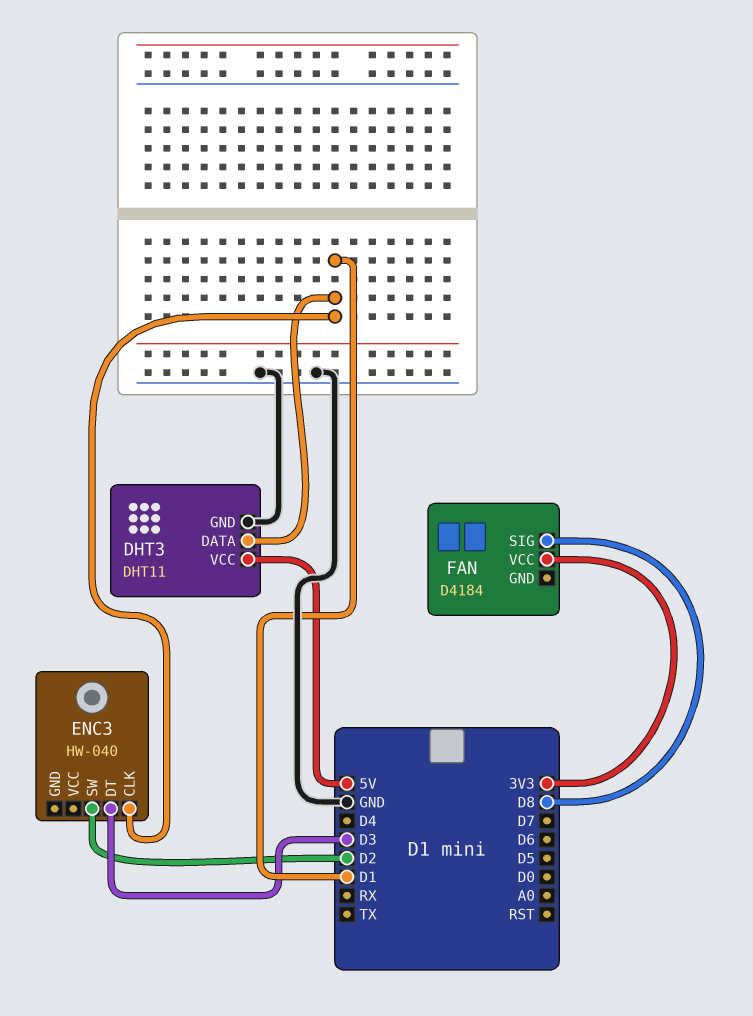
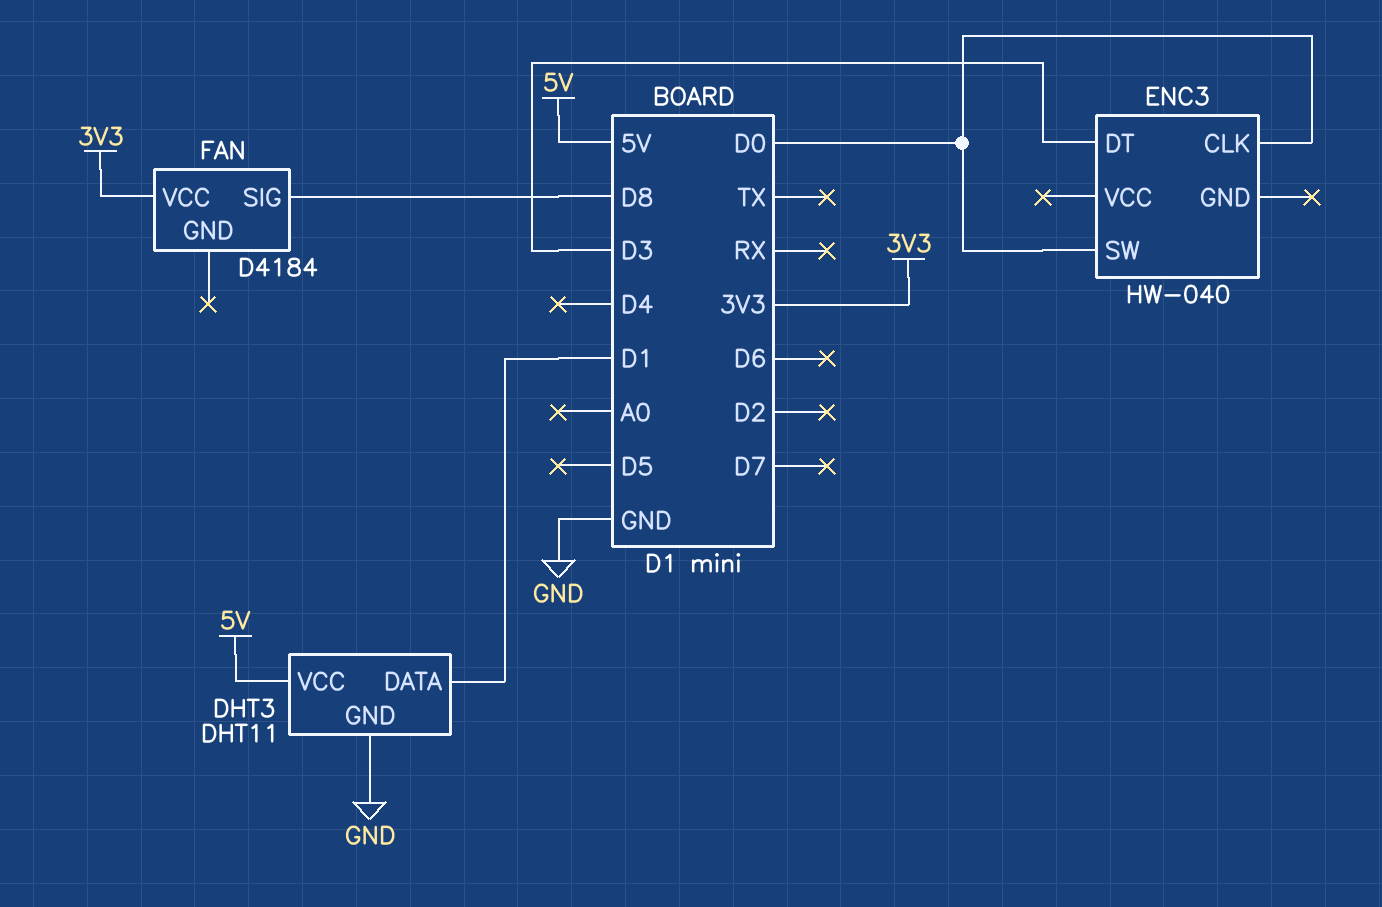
ENC3 pin CLK: D1 -> D0
ENC3 pin SW: D2 -> D0

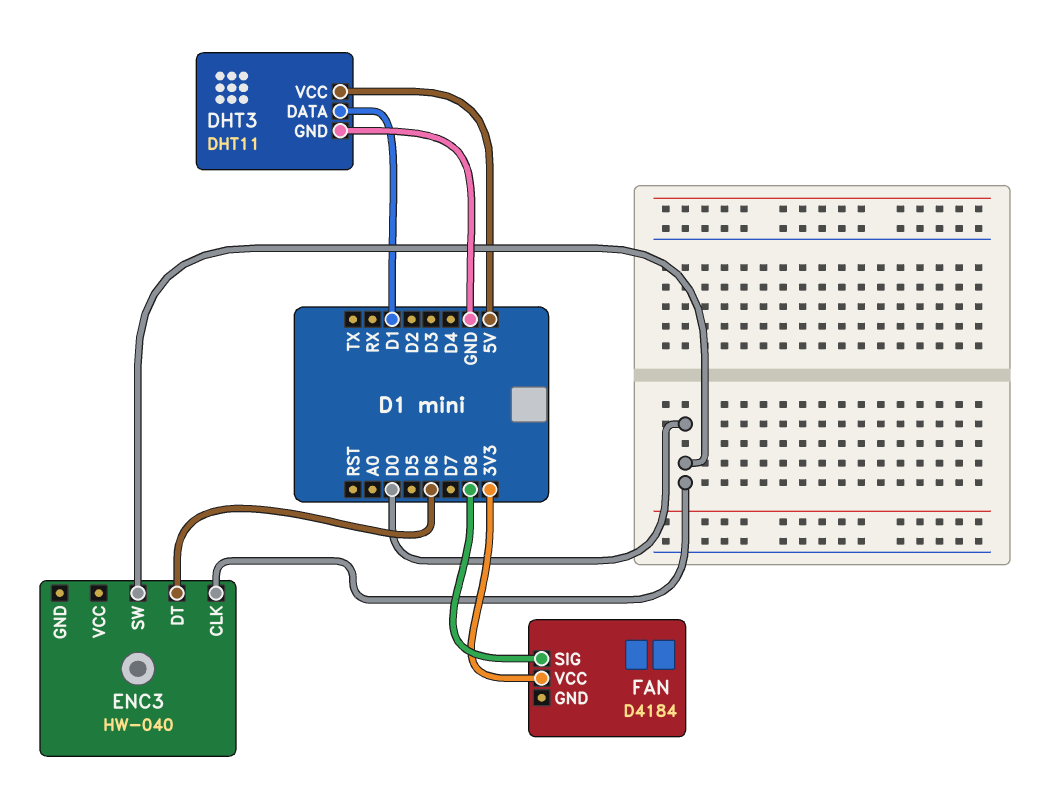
ENC3 pin DT: D3 -> D6

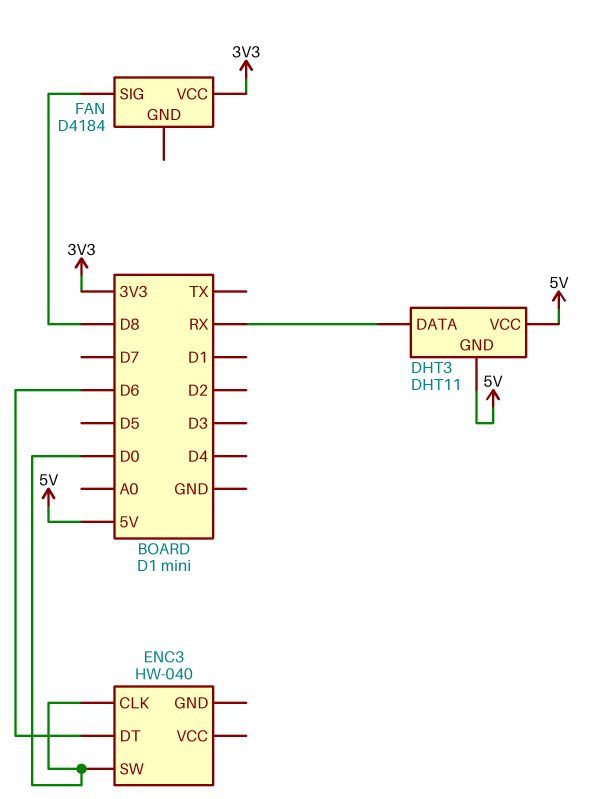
DHT3 pin DATA: D1 -> RX
DHT3 pin GND: GND -> 5V

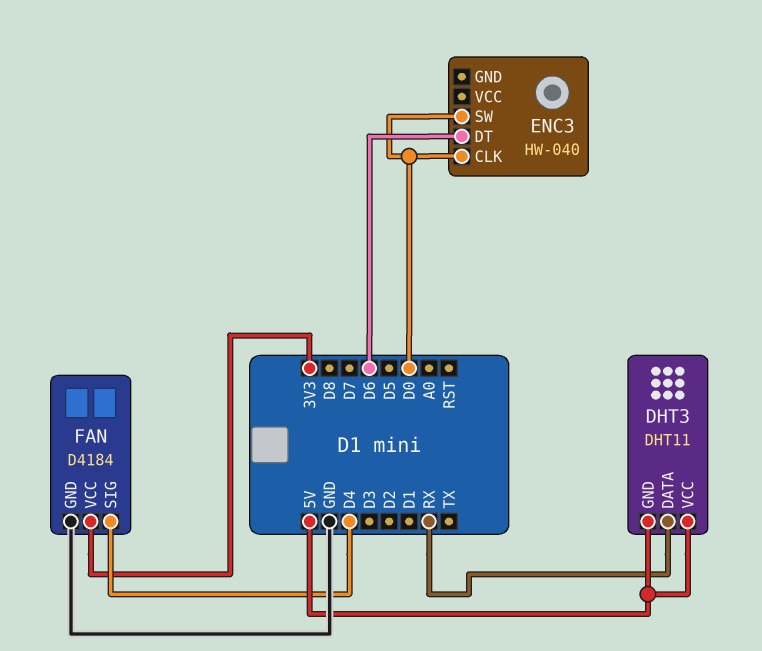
FAN pin GND: none -> GND
FAN pin SIG: D8 -> D4

